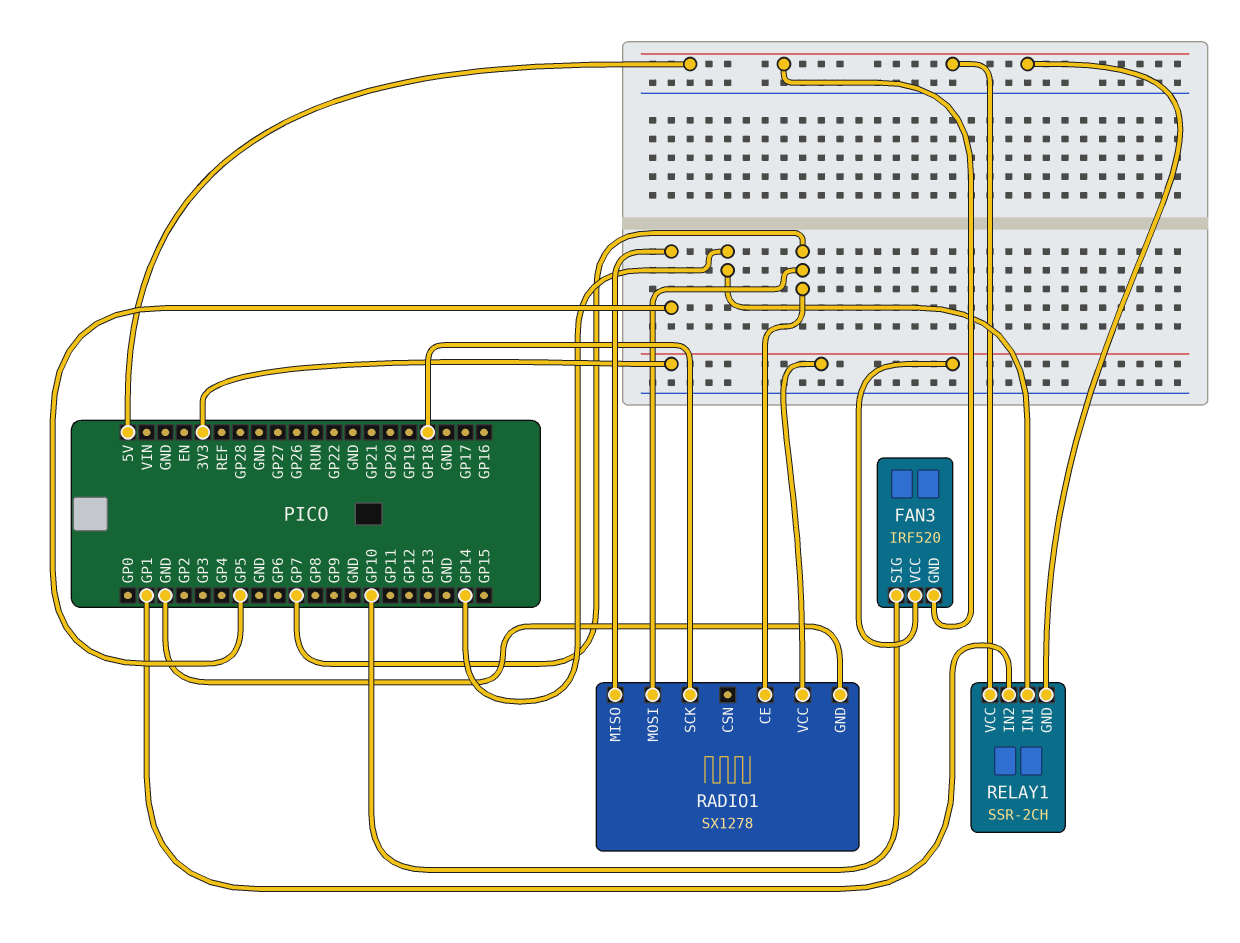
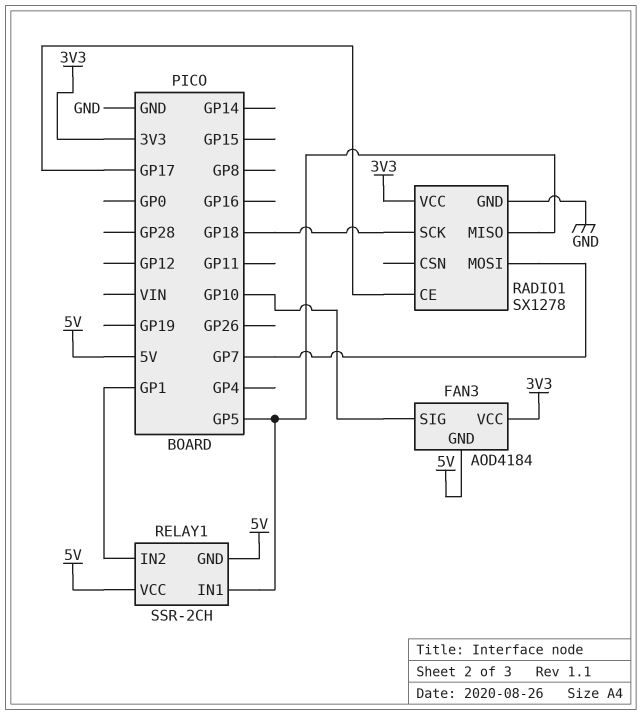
FAN3: IRF520 -> AOD4184
RADIO1 pin CE: GP7 -> GP17
RELAY1 pin IN1: GP14 -> GP5

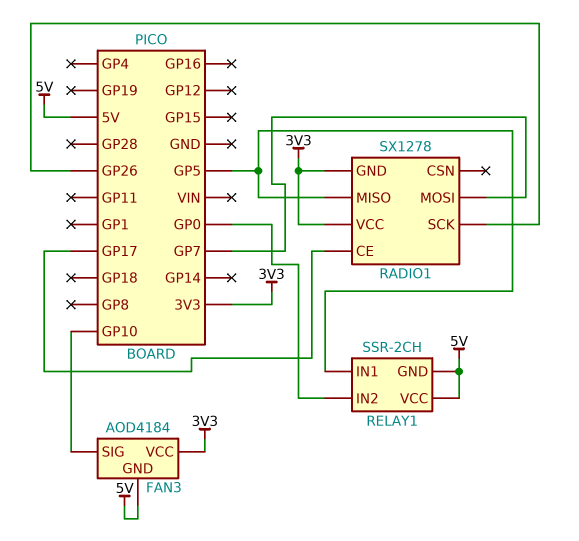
RADIO1 pin GND: GND -> 3V3
RADIO1 pin SCK: GP18 -> GP26
RELAY1 pin IN2: GP1 -> GP0

